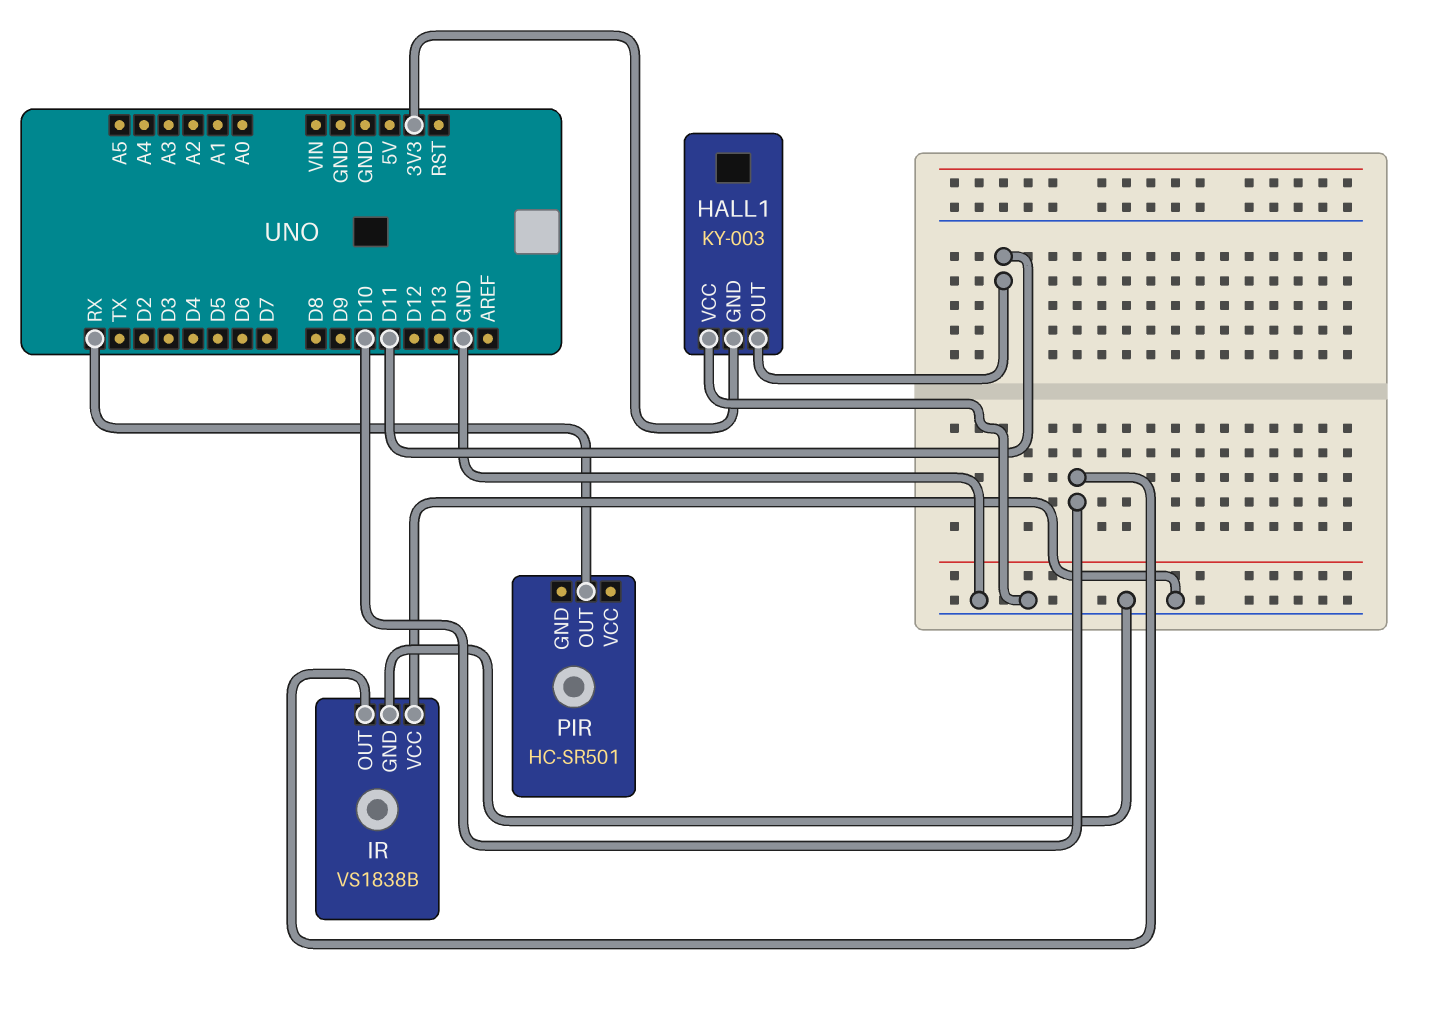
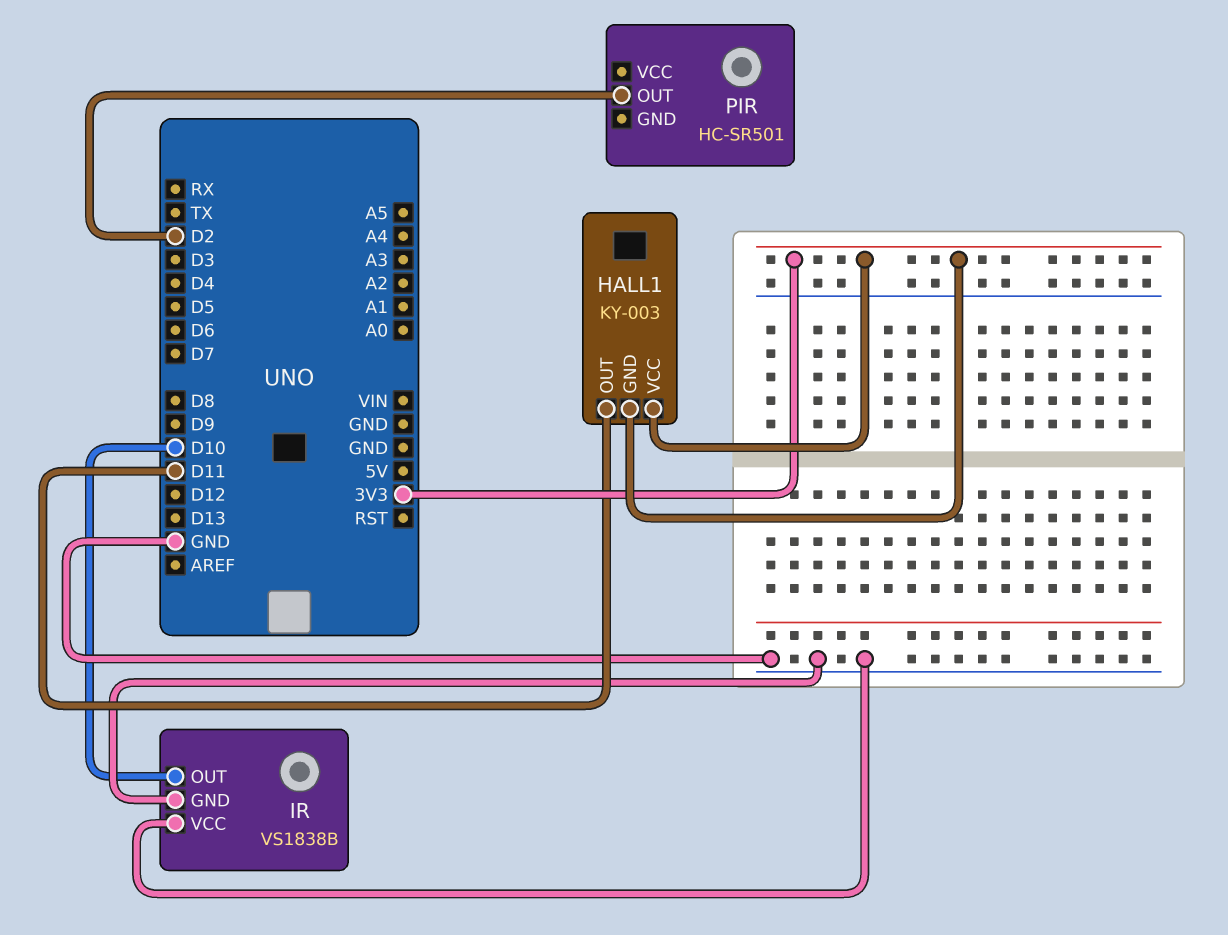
HALL1 pin VCC: GND -> 3V3
PIR pin OUT: RX -> D2

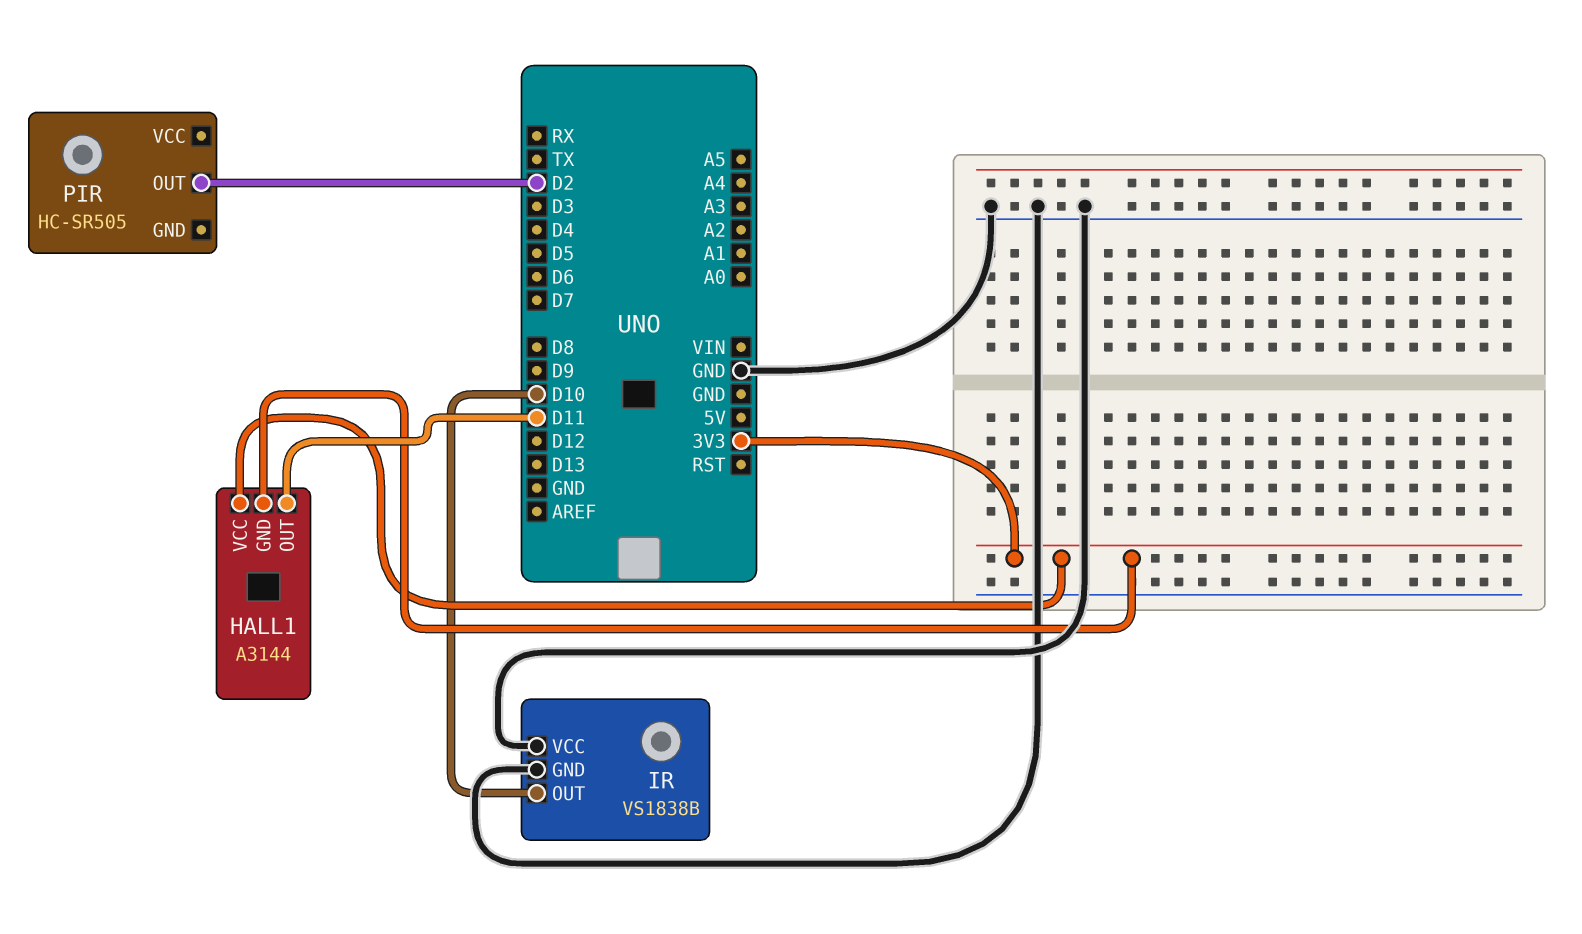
HALL1: KY-003 -> A3144
PIR: HC-SR501 -> HC-SR505

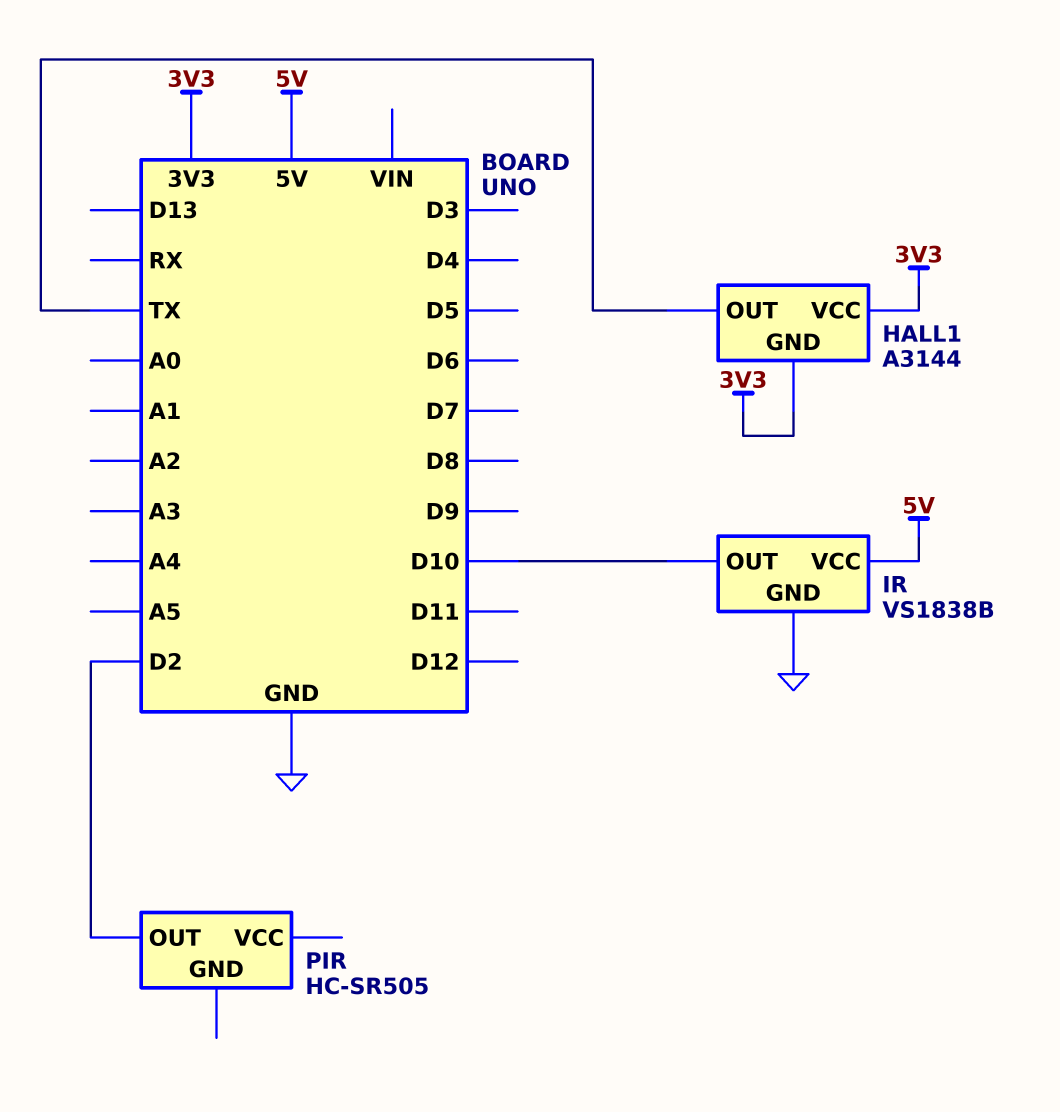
HALL1 pin OUT: D11 -> TX
IR pin VCC: GND -> 5V

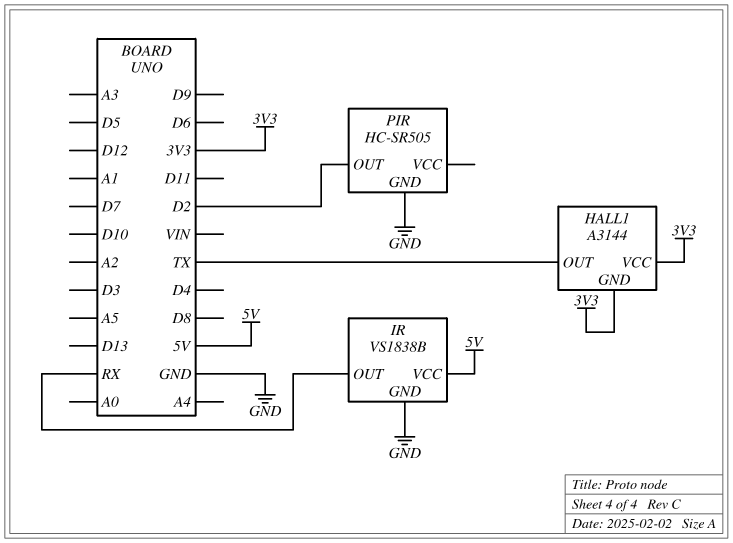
IR pin OUT: D10 -> RX
PIR pin GND: none -> GND

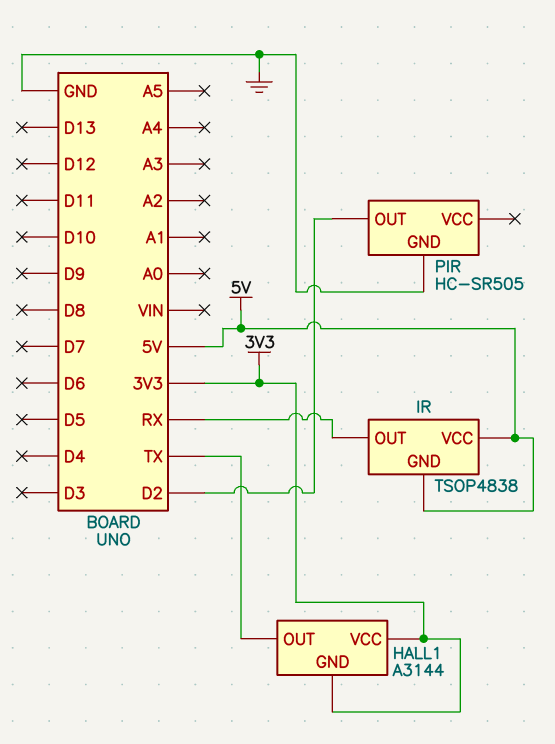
IR: VS1838B -> TSOP4838
IR pin GND: GND -> 5V

